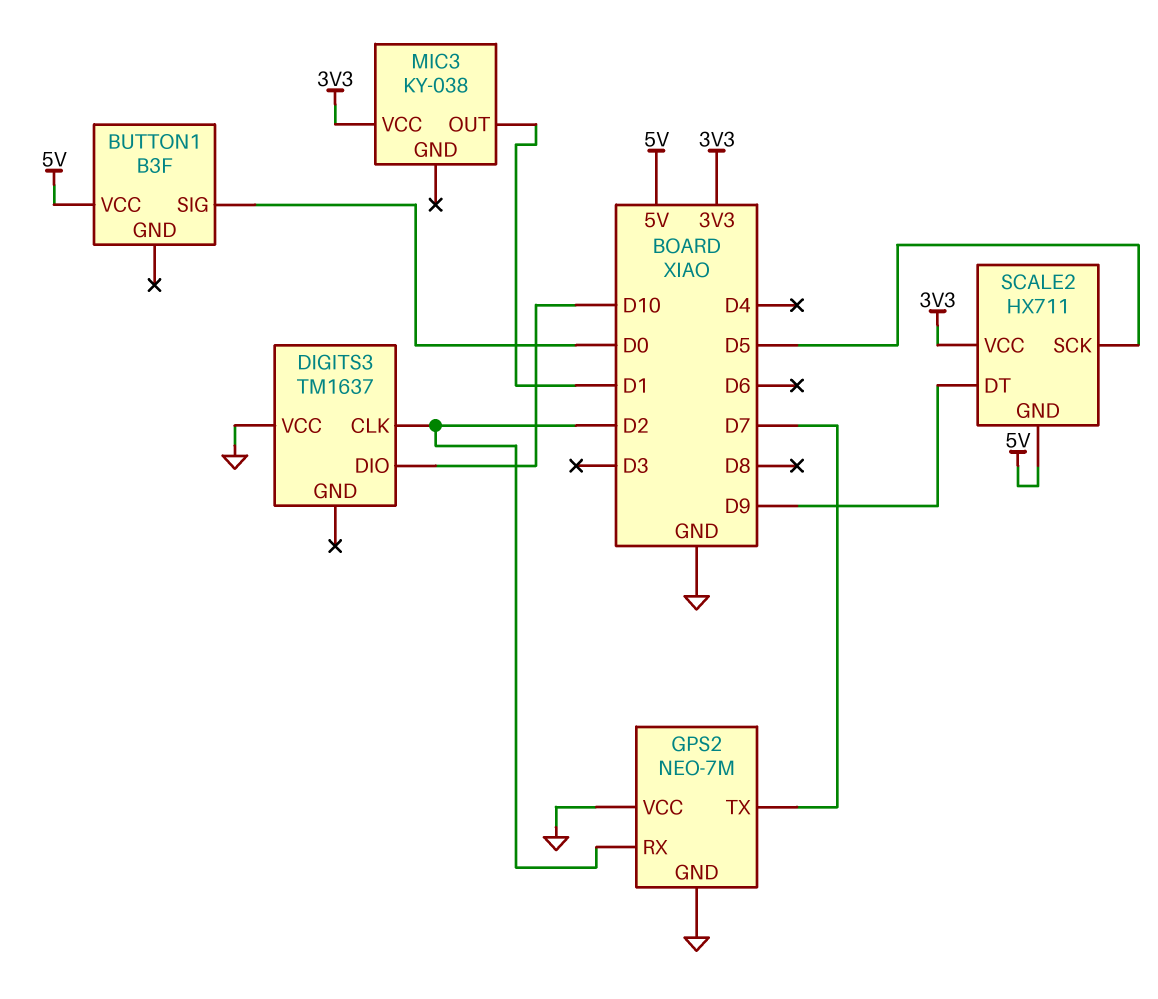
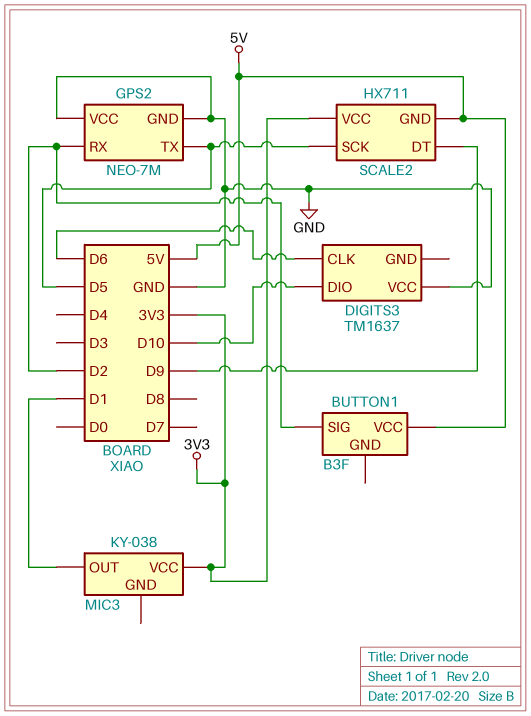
BUTTON1 pin SIG: D0 -> D2
DIGITS3 pin CLK: D2 -> D6
GPS2 pin TX: D7 -> D5

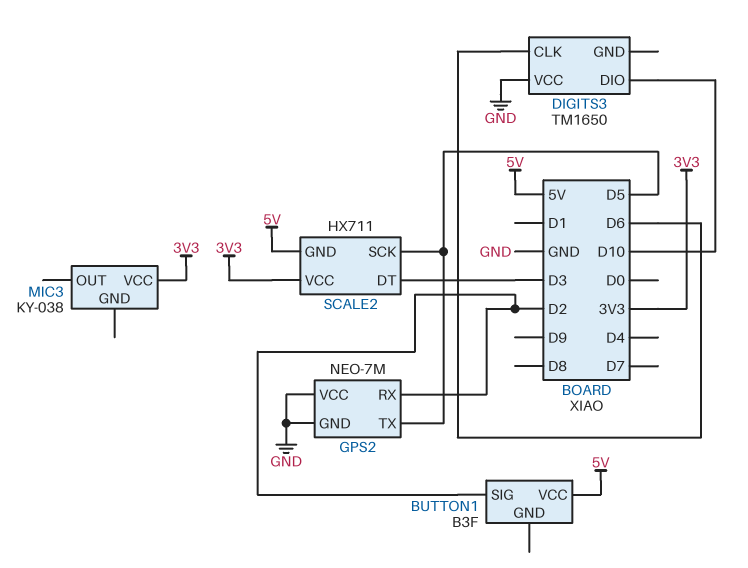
DIGITS3: TM1637 -> TM1650
MIC3 pin OUT: D1 -> none
SCALE2 pin DT: D9 -> D3

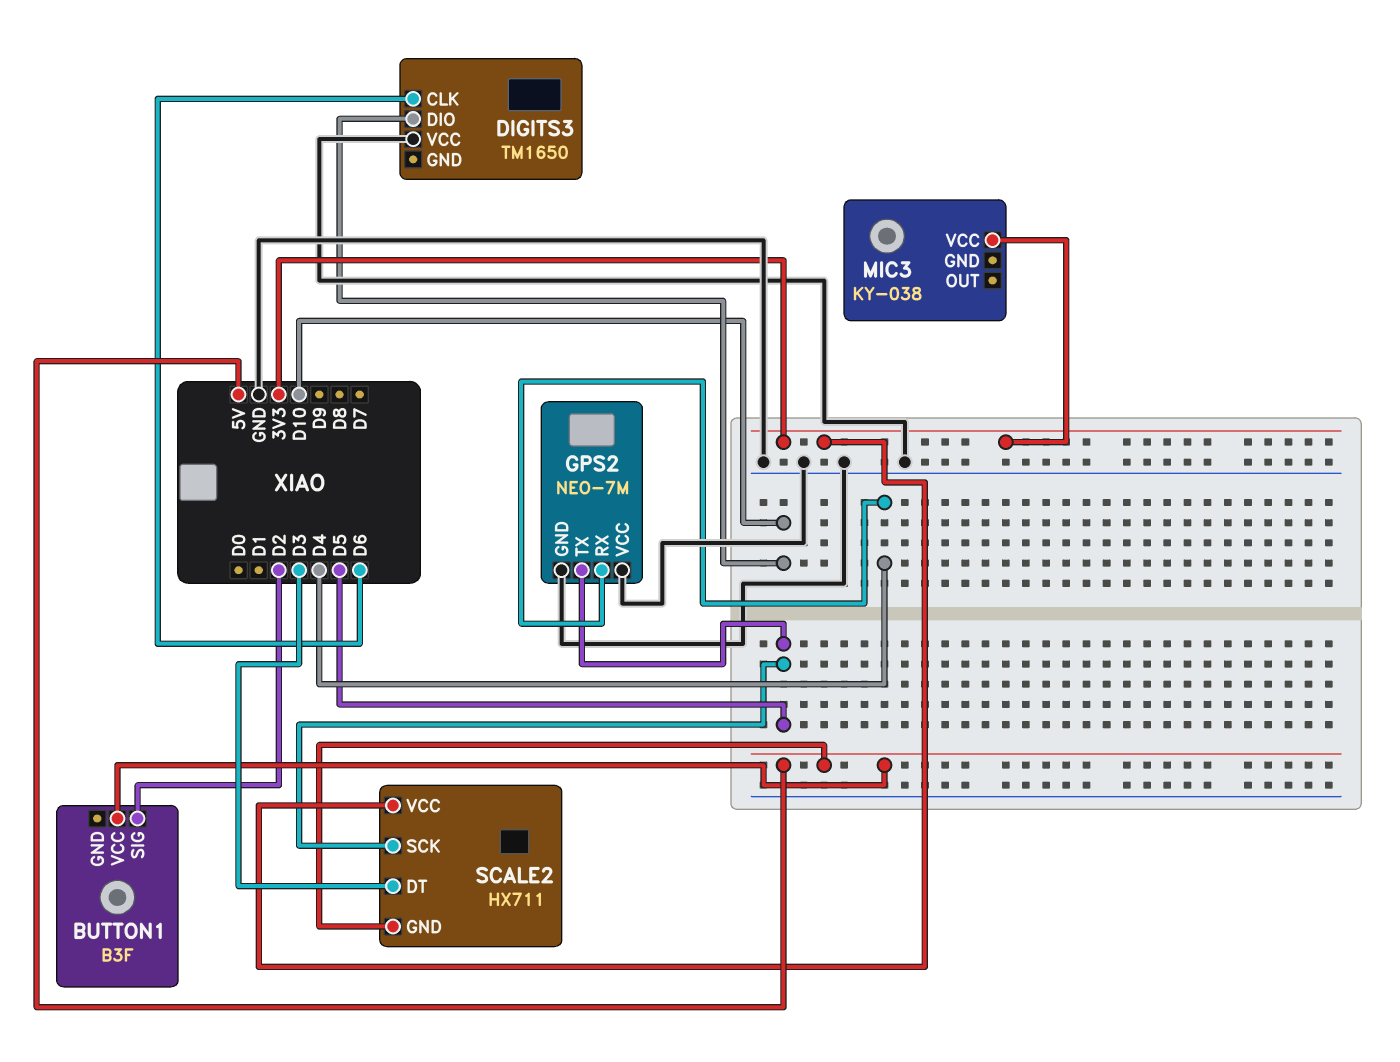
GPS2 pin RX: D2 -> D4

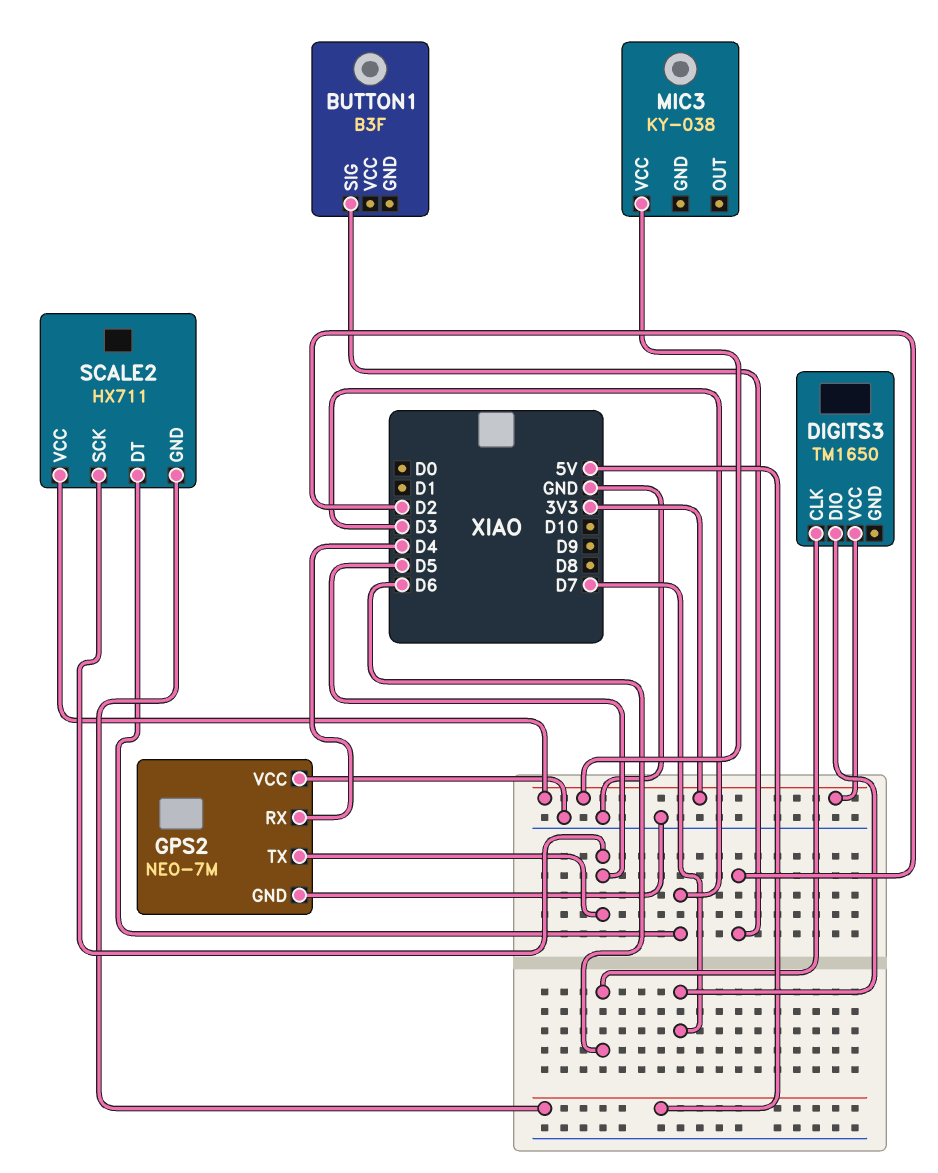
BUTTON1 pin VCC: 5V -> none
DIGITS3 pin DIO: D10 -> D7
DIGITS3 pin VCC: GND -> 3V3

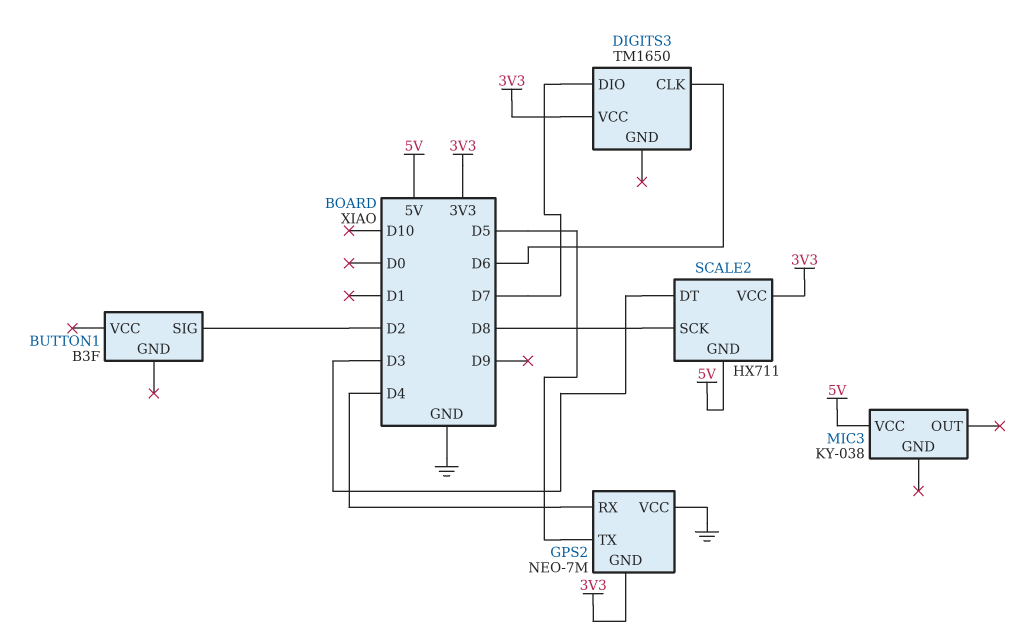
GPS2 pin GND: GND -> 3V3
MIC3 pin VCC: 3V3 -> 5V
SCALE2 pin SCK: D5 -> D8

